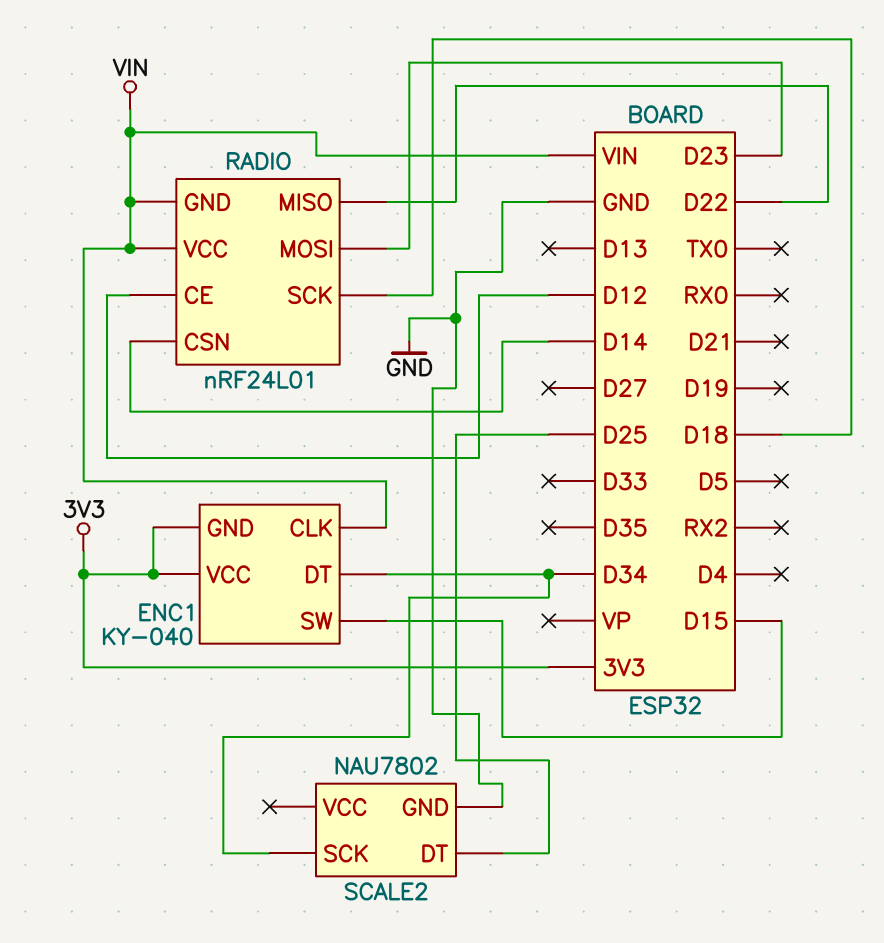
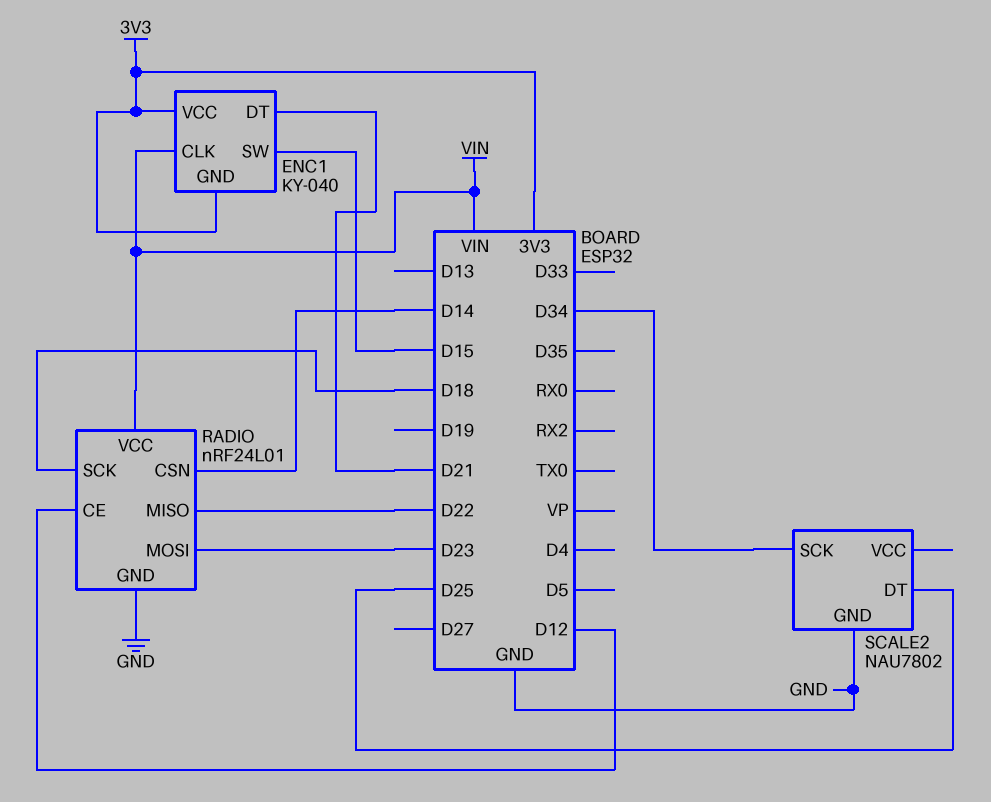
ENC1 pin DT: D34 -> D21
RADIO pin GND: VIN -> GND

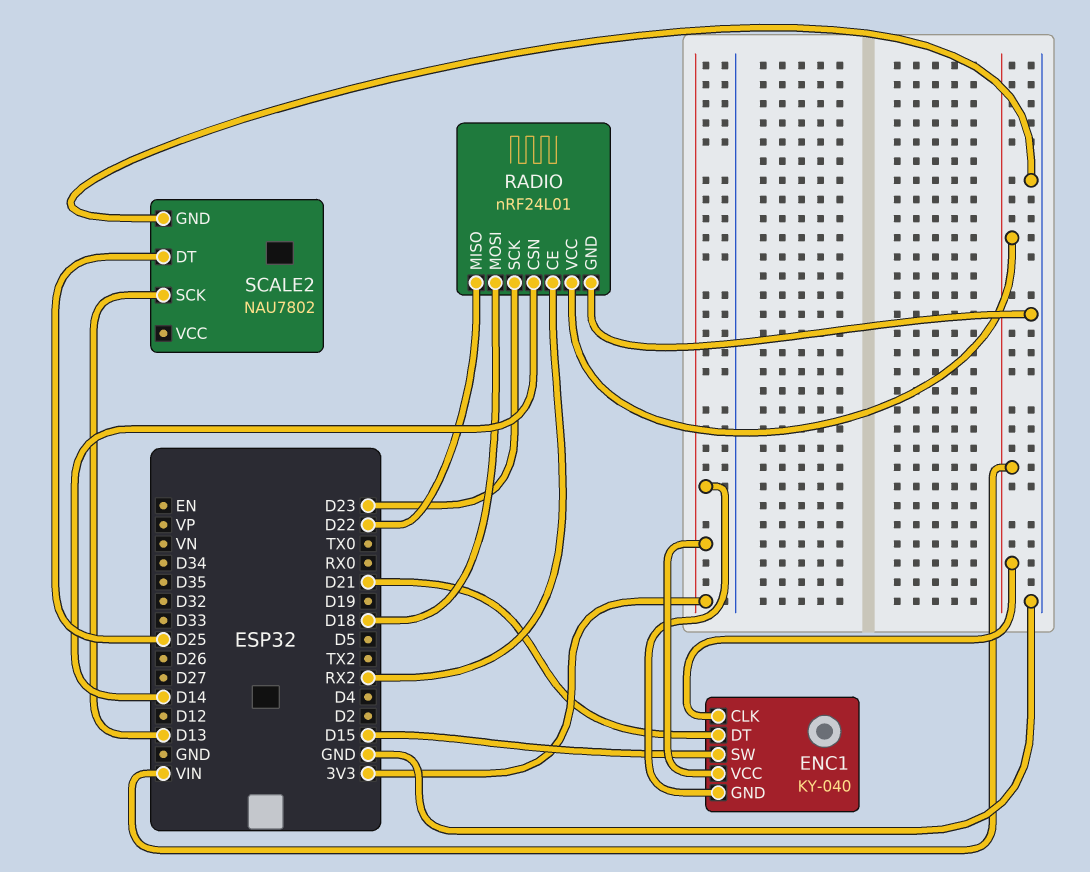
RADIO pin CE: D12 -> RX2
RADIO pin MOSI: D23 -> D18
RADIO pin SCK: D18 -> D23
SCALE2 pin SCK: D34 -> D13

